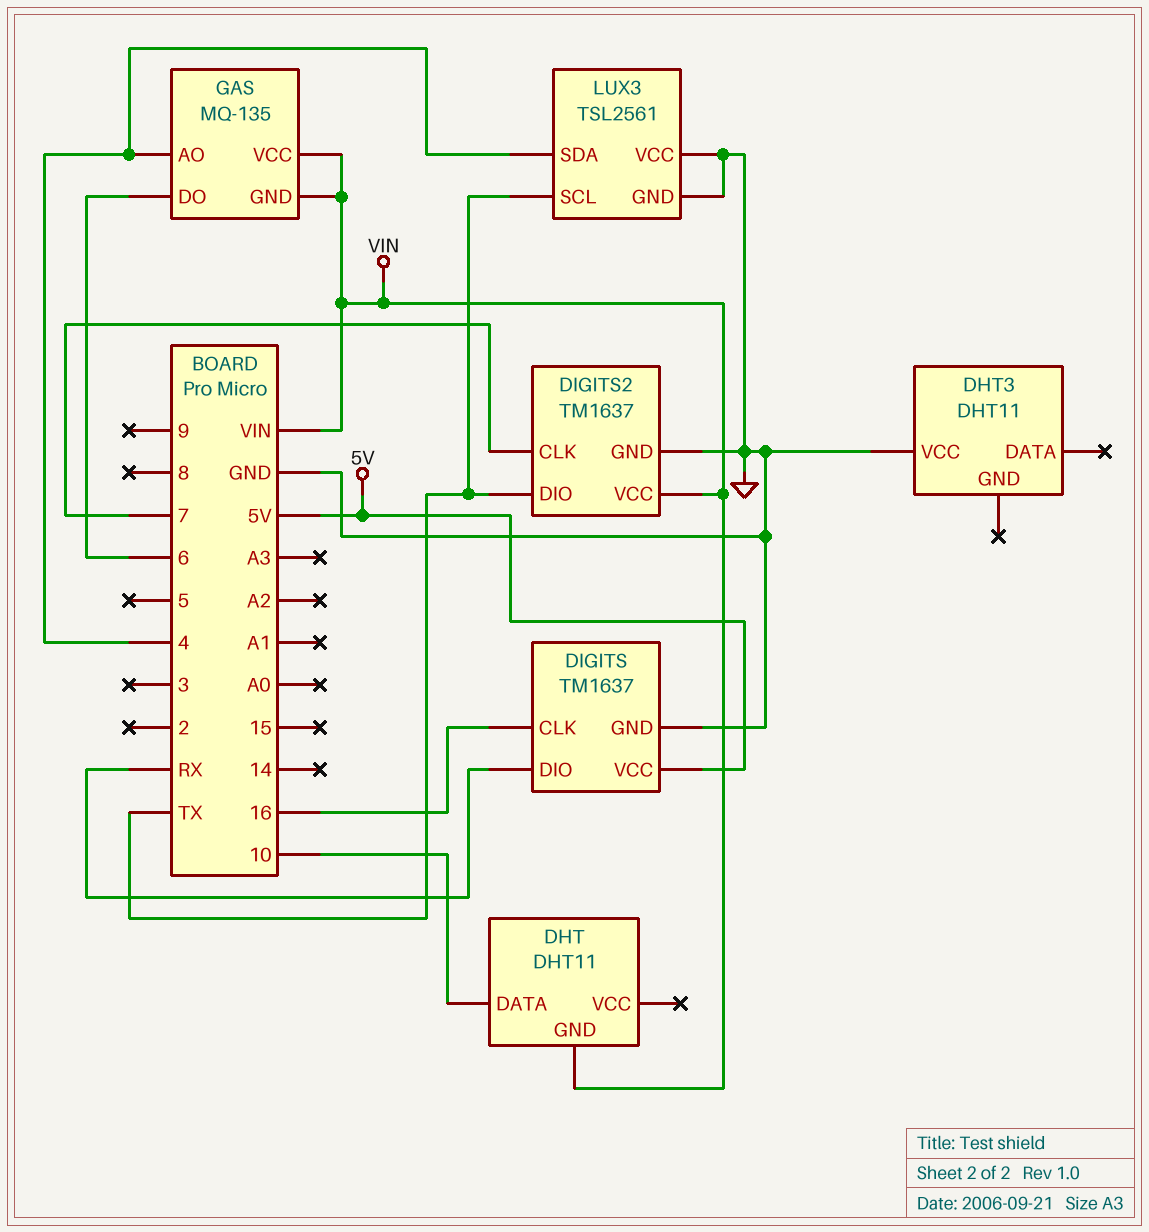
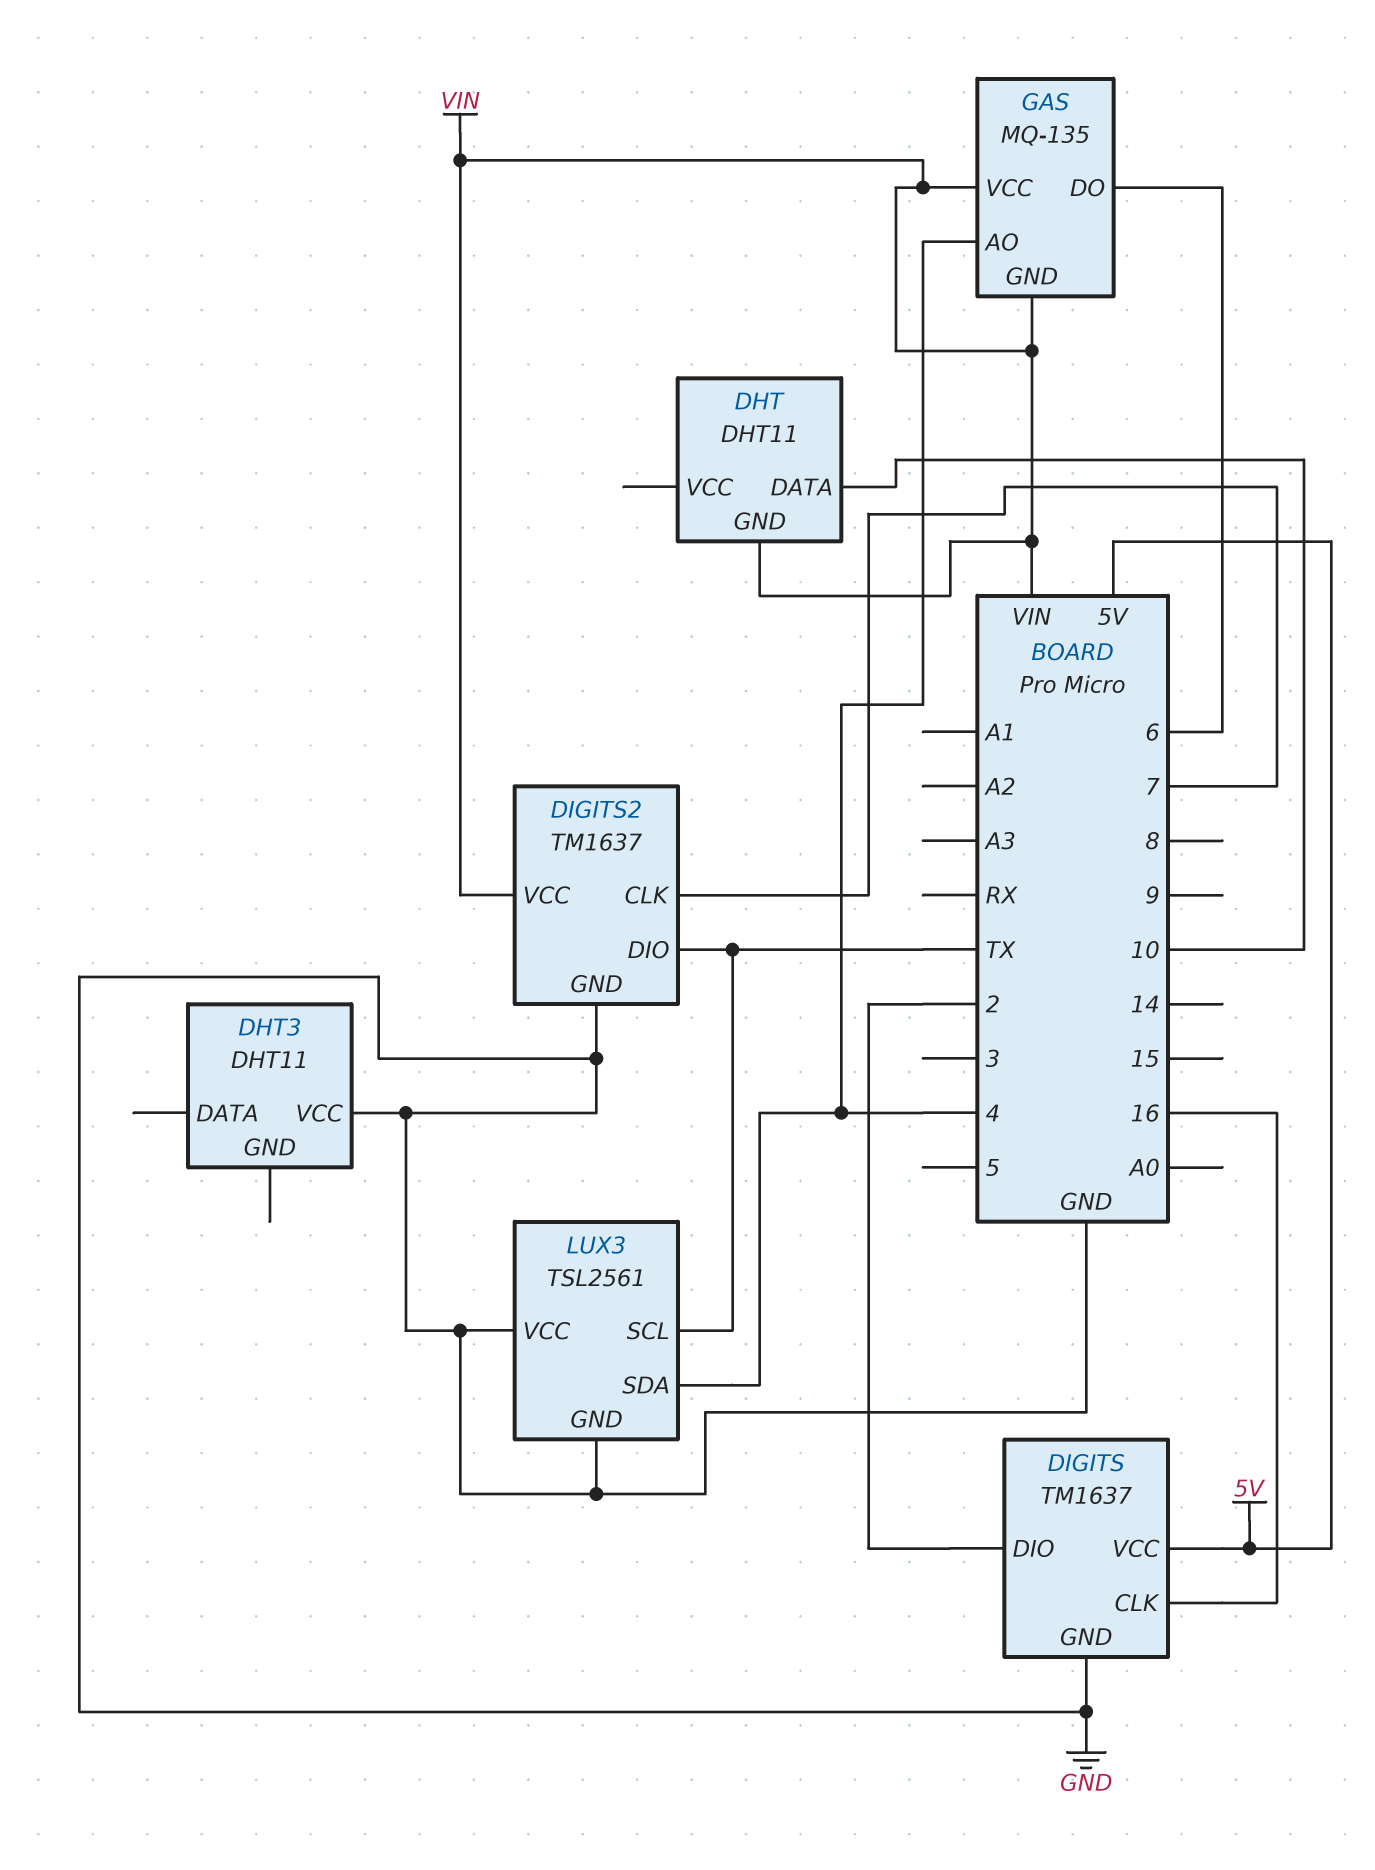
DIGITS pin DIO: RX -> 2

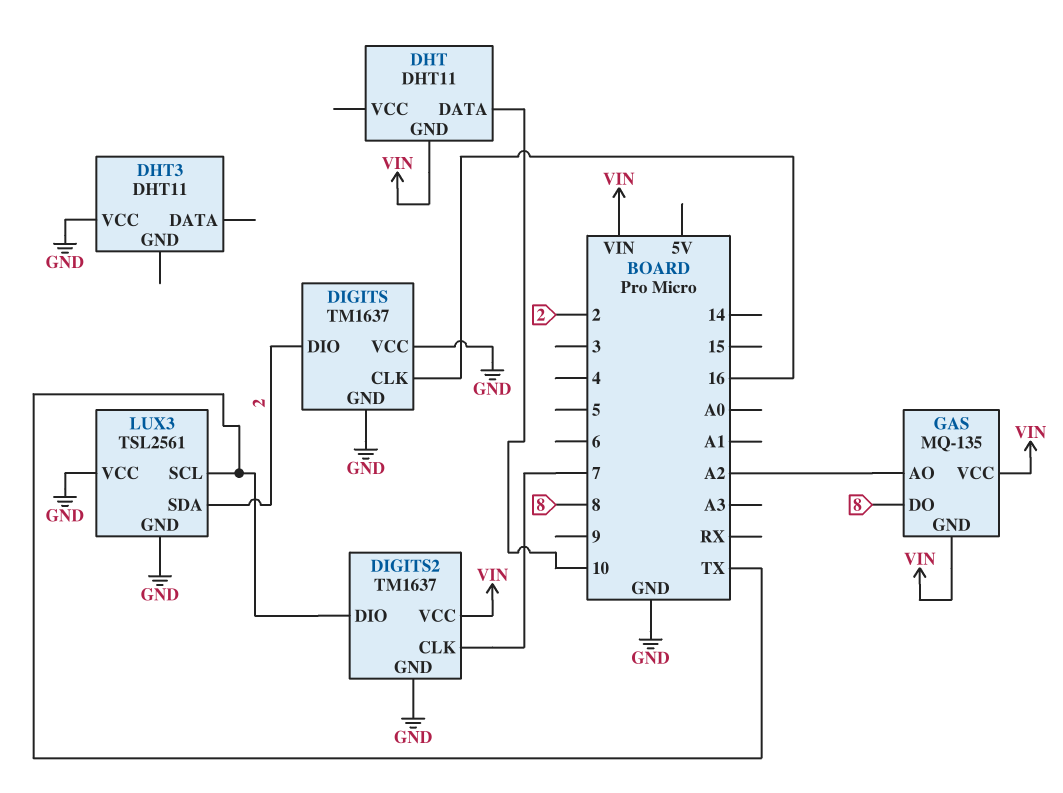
DIGITS pin VCC: 5V -> GND
GAS pin AO: 4 -> A2
GAS pin DO: 6 -> 8
LUX3 pin SDA: 4 -> 2

